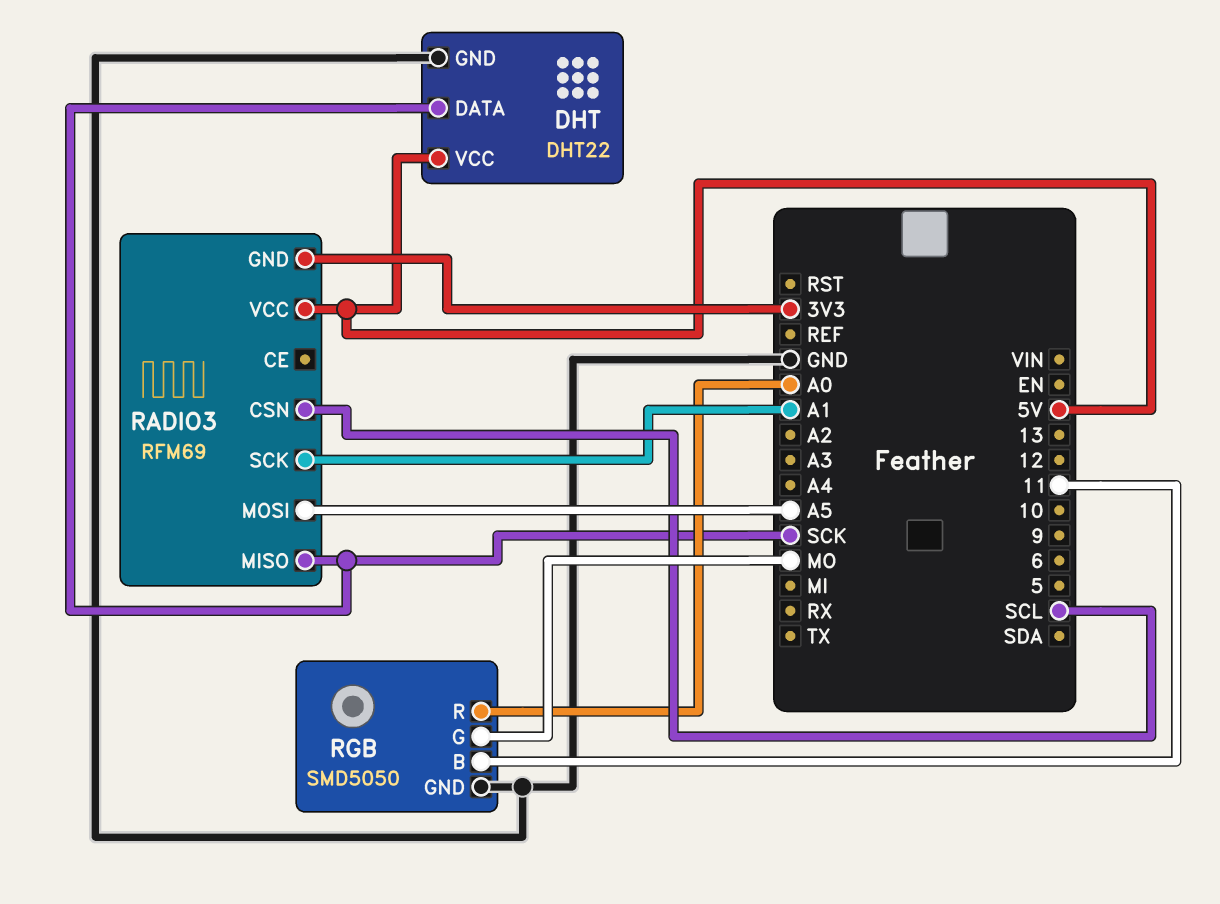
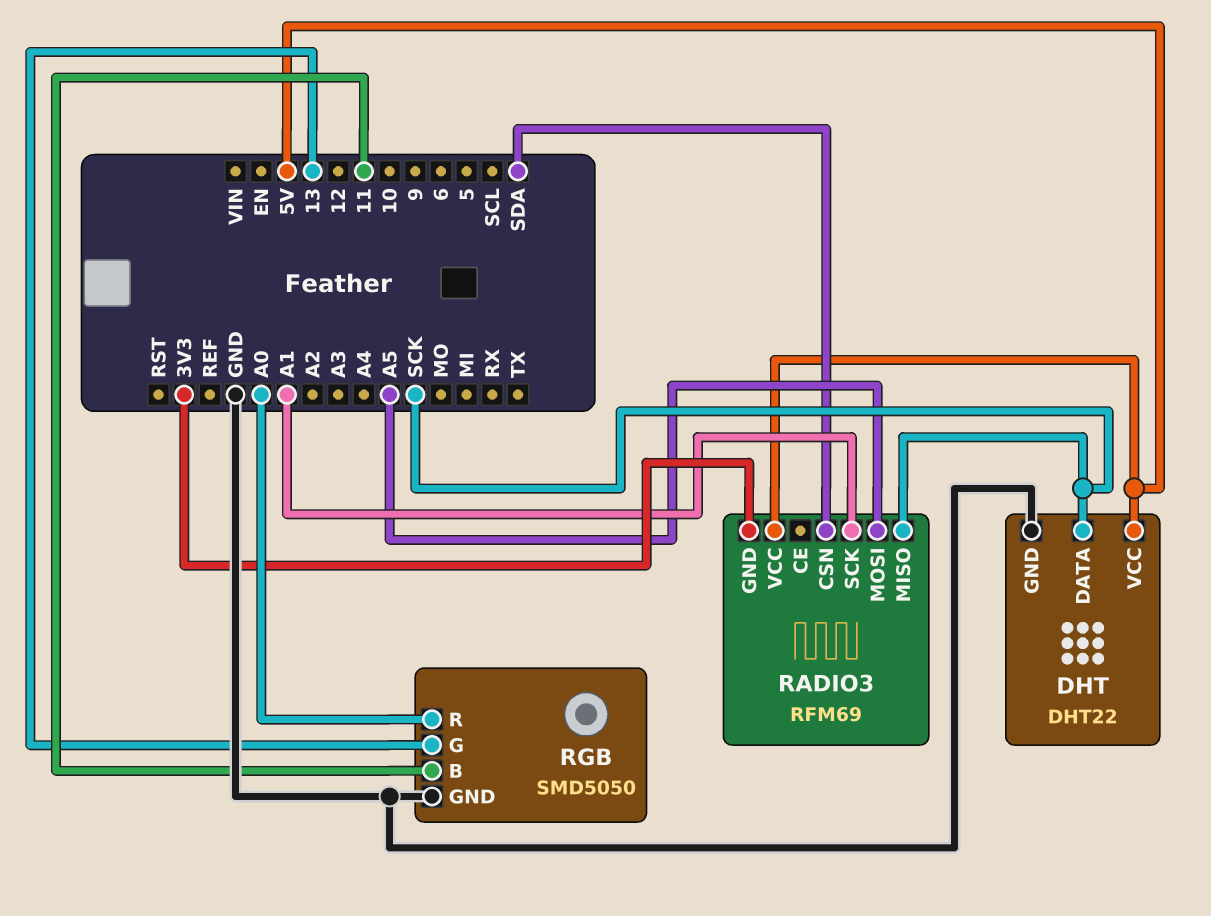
RADIO3 pin CSN: SCL -> SDA
RGB pin G: MO -> 13

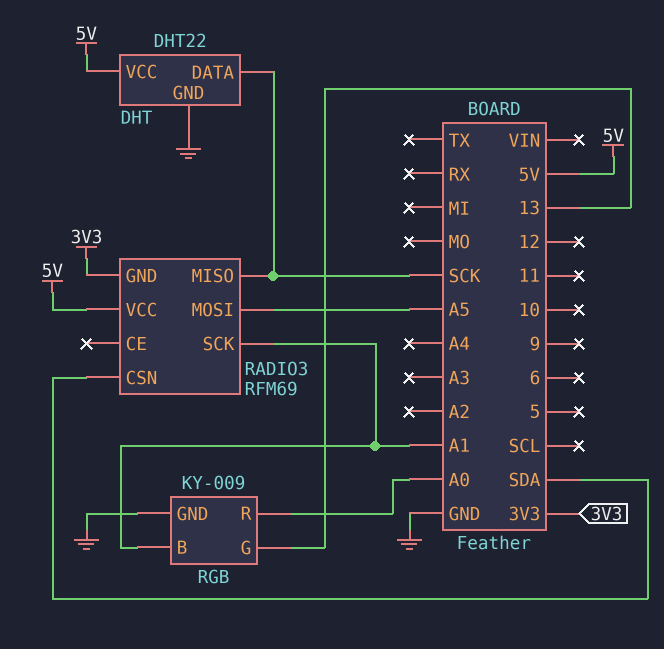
RGB: SMD5050 -> KY-009
RGB pin B: 11 -> A1

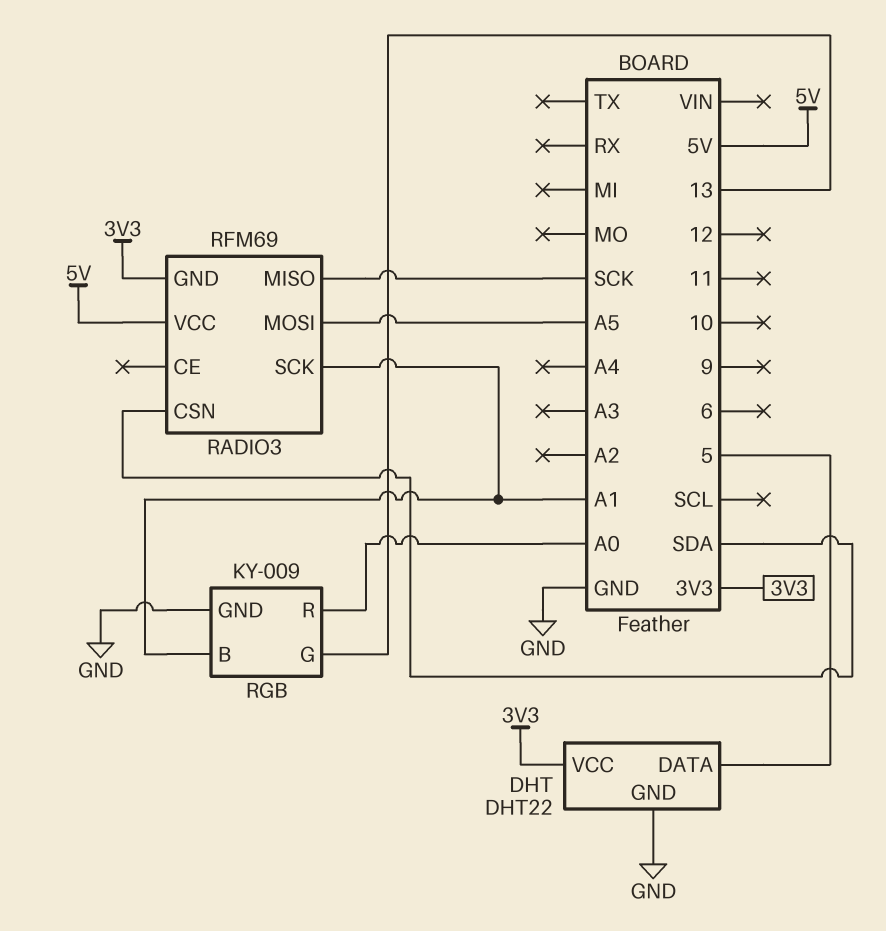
DHT pin DATA: SCK -> 5
DHT pin VCC: 5V -> 3V3

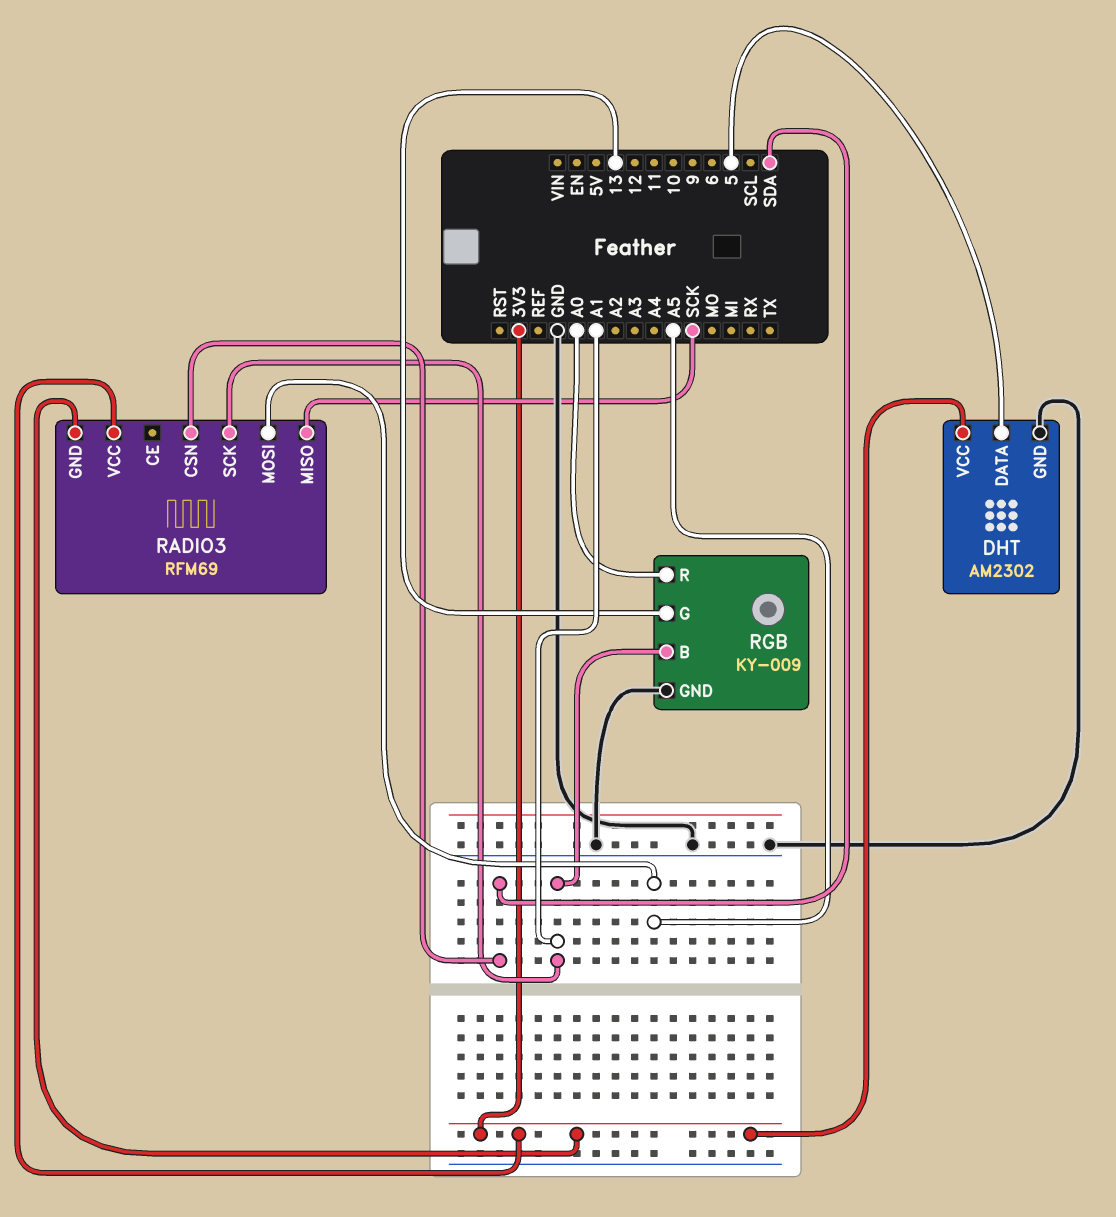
DHT: DHT22 -> AM2302
RADIO3 pin VCC: 5V -> 3V3

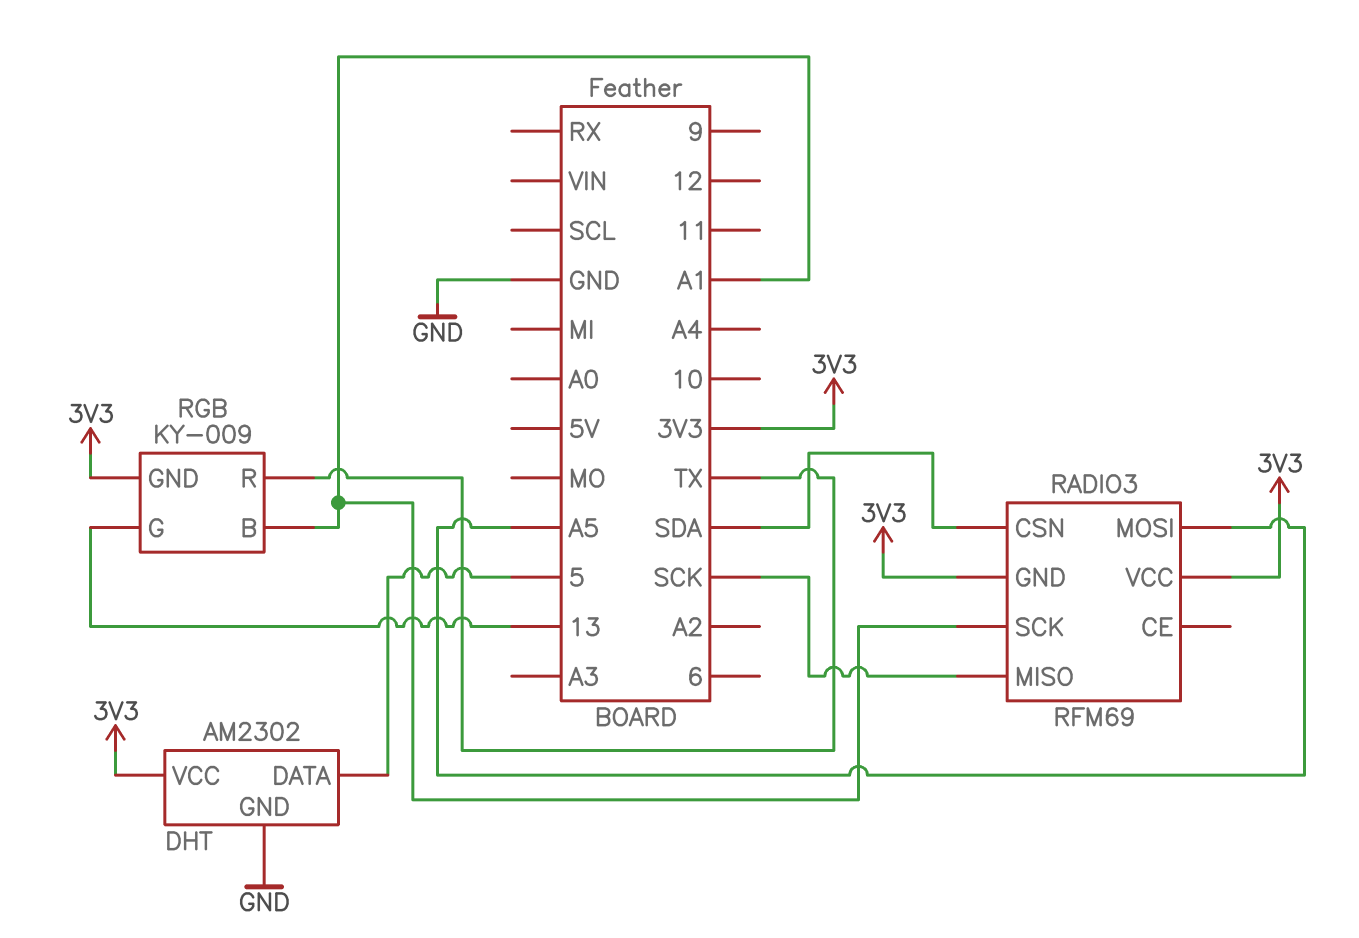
RGB pin GND: GND -> 3V3
RGB pin R: A0 -> TX

